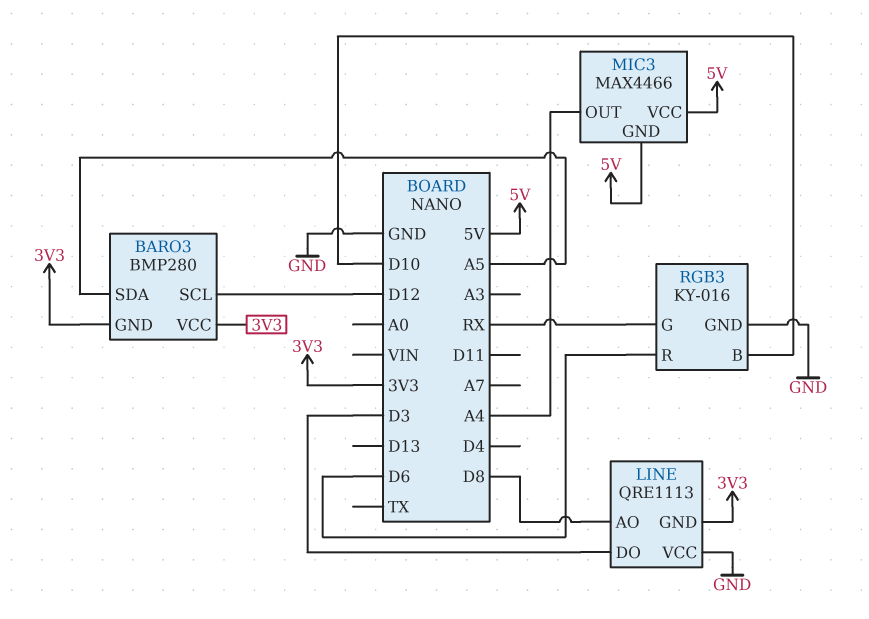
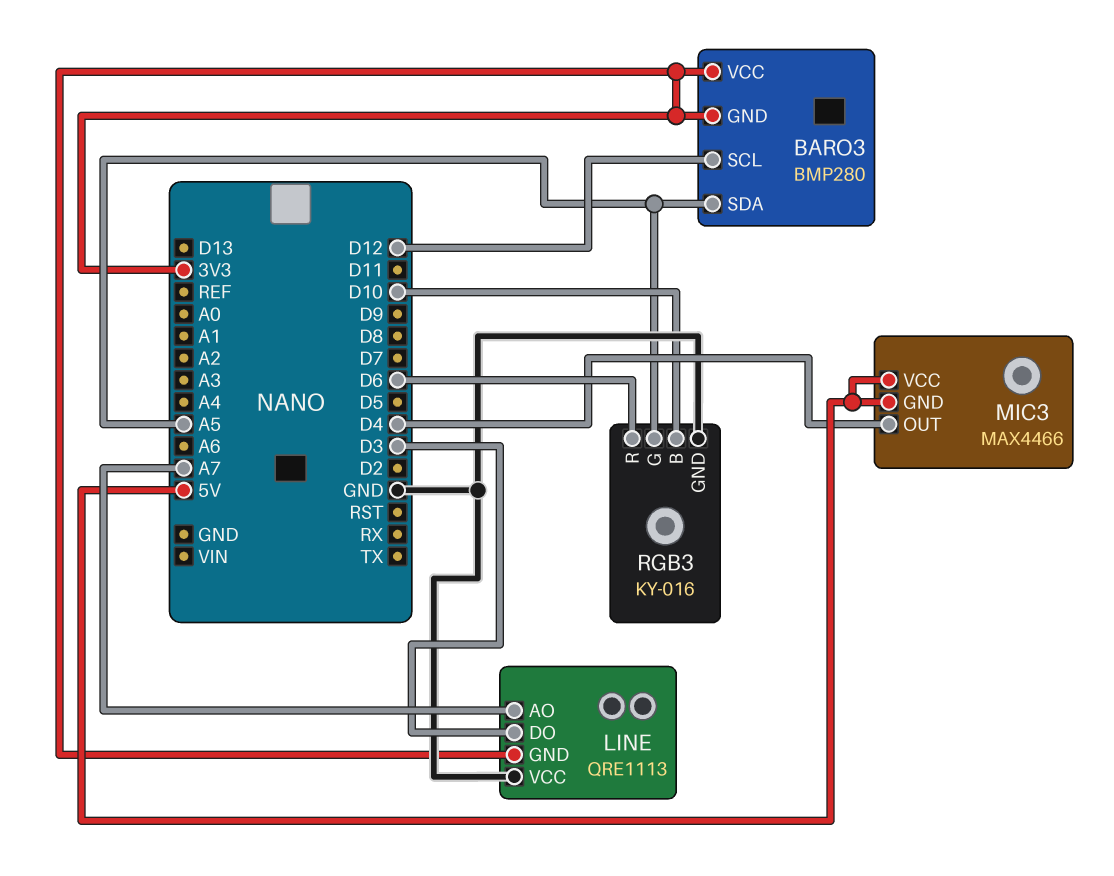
LINE pin AO: D8 -> A7
MIC3 pin OUT: A4 -> D4
RGB3 pin G: RX -> A5

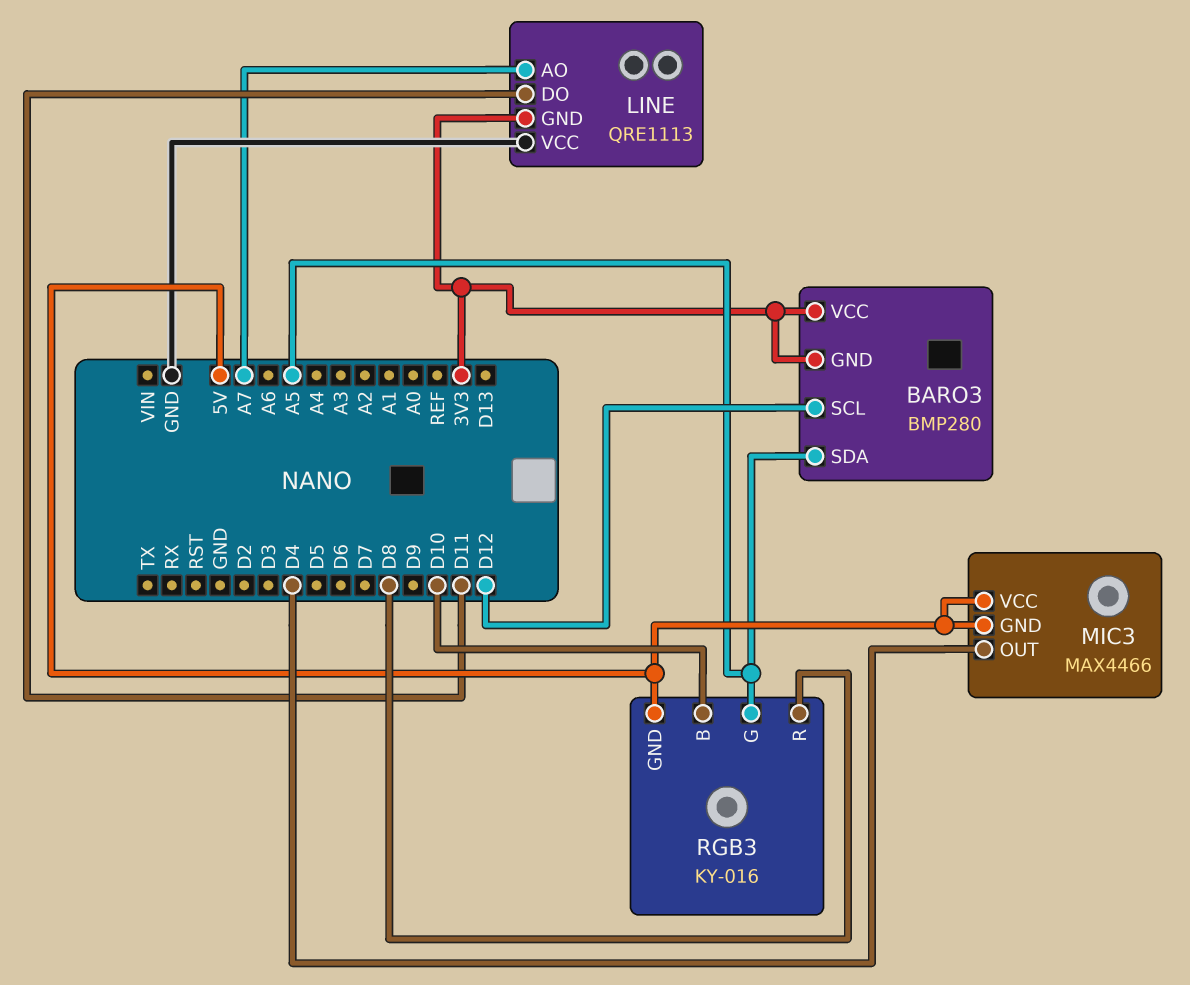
LINE pin DO: D3 -> D11
RGB3 pin GND: GND -> 5V
RGB3 pin R: D6 -> D8

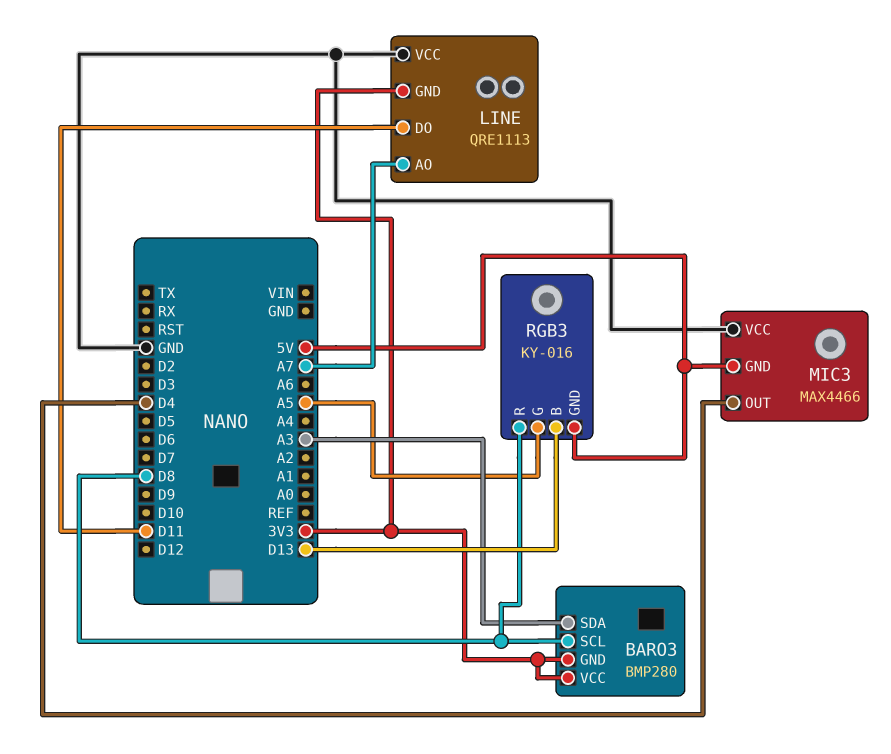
BARO3 pin SCL: D12 -> D8
BARO3 pin SDA: A5 -> A3
MIC3 pin VCC: 5V -> GND
RGB3 pin B: D10 -> D13

